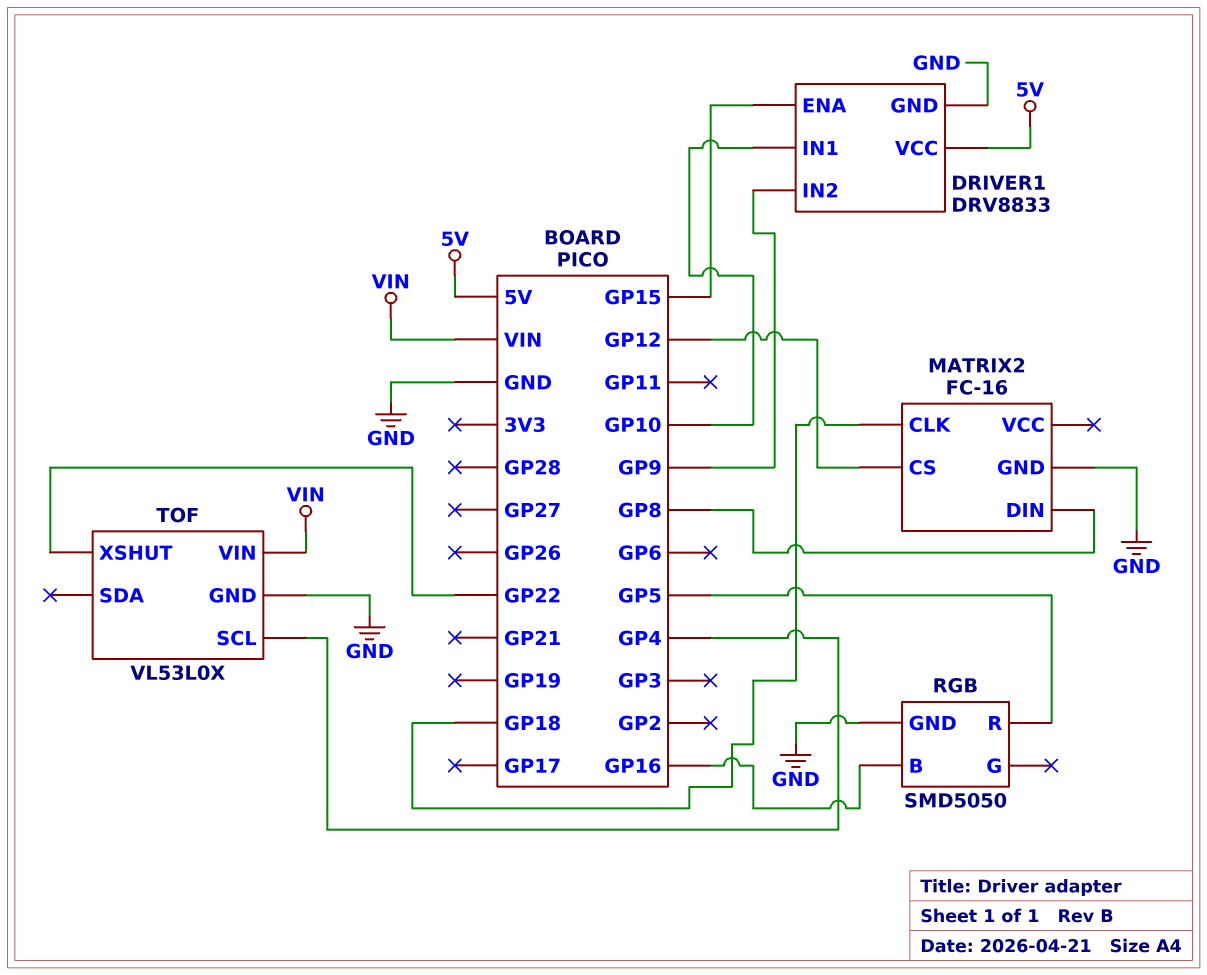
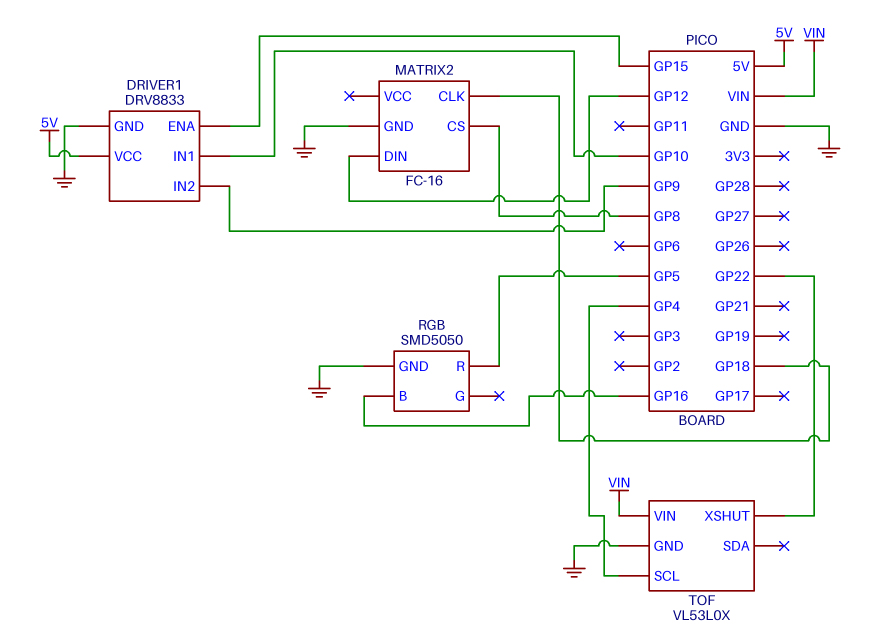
MATRIX2 pin CS: GP12 -> GP8
MATRIX2 pin DIN: GP8 -> GP12

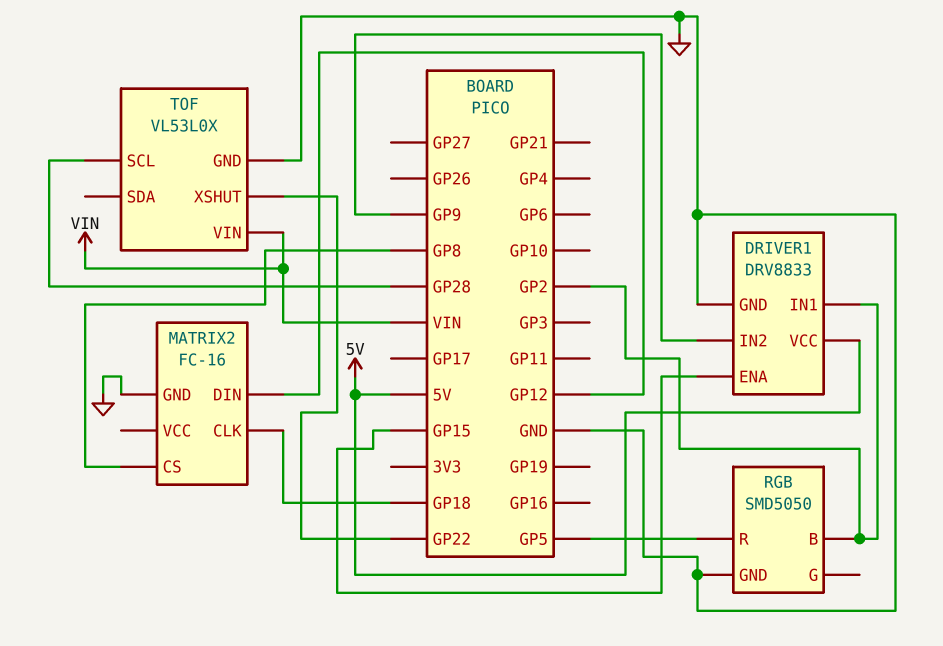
DRIVER1 pin IN1: GP10 -> GP2
RGB pin B: GP16 -> GP2
TOF pin SCL: GP4 -> GP28

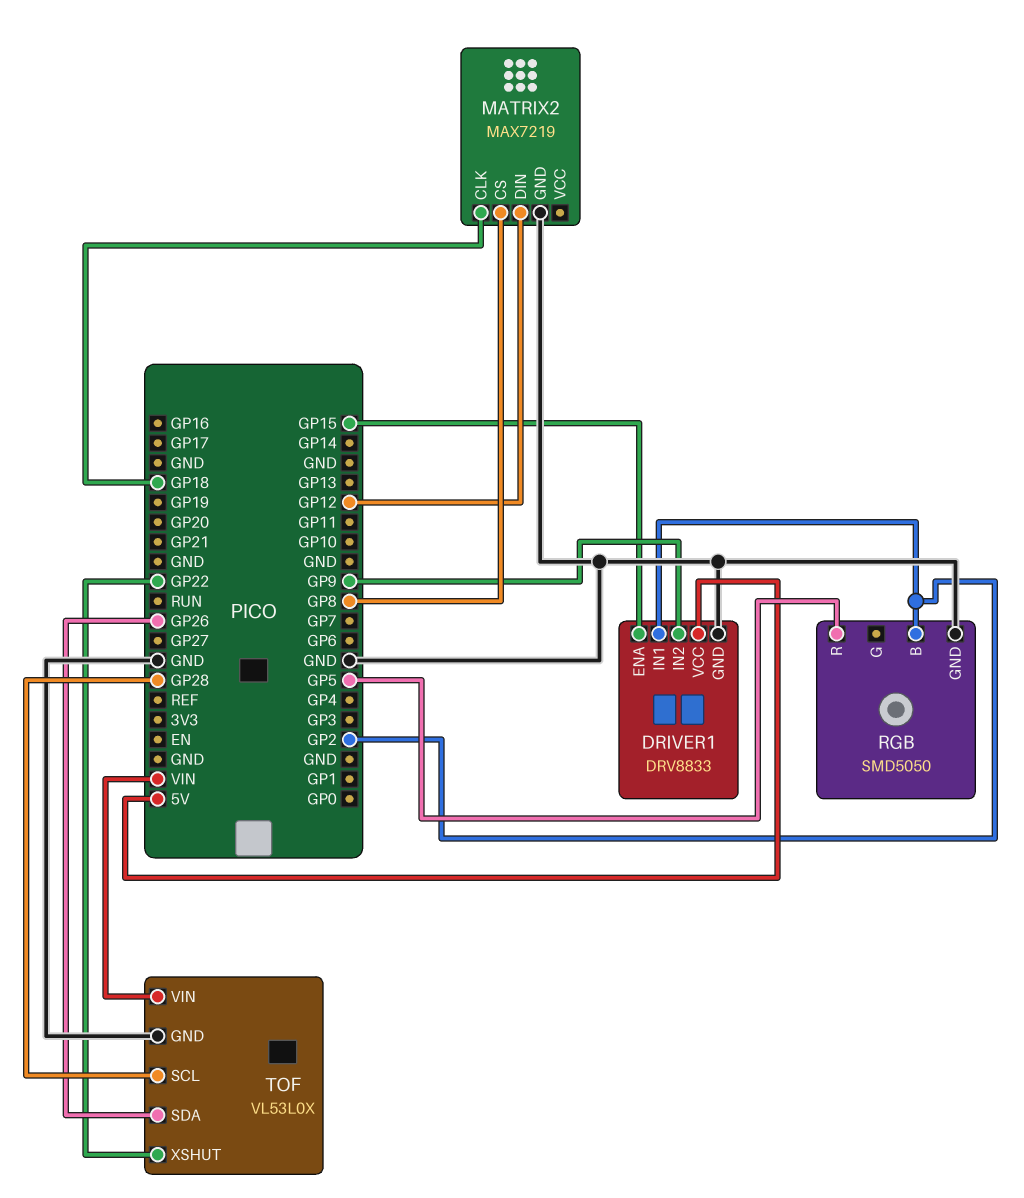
MATRIX2: FC-16 -> MAX7219
TOF pin SDA: none -> GP26

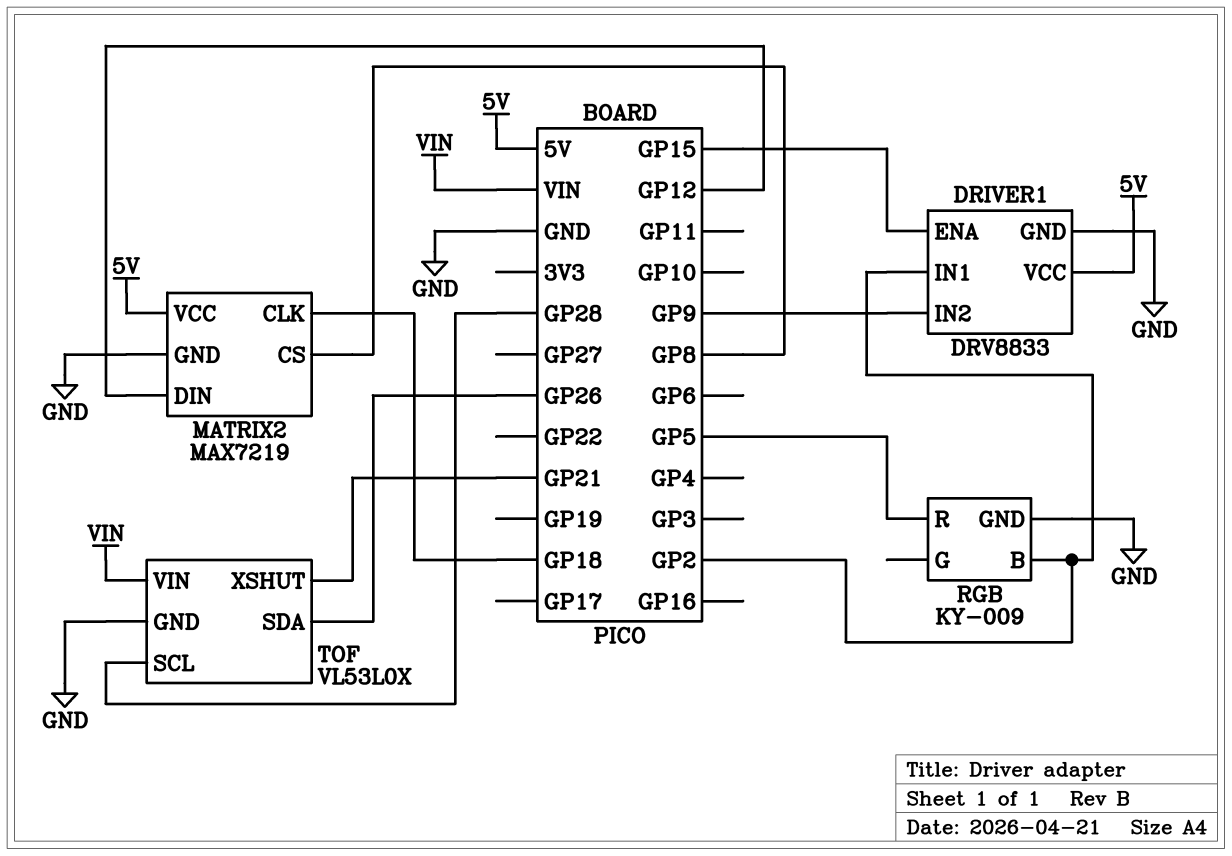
MATRIX2 pin VCC: none -> 5V
RGB: SMD5050 -> KY-009
TOF pin XSHUT: GP22 -> GP21

